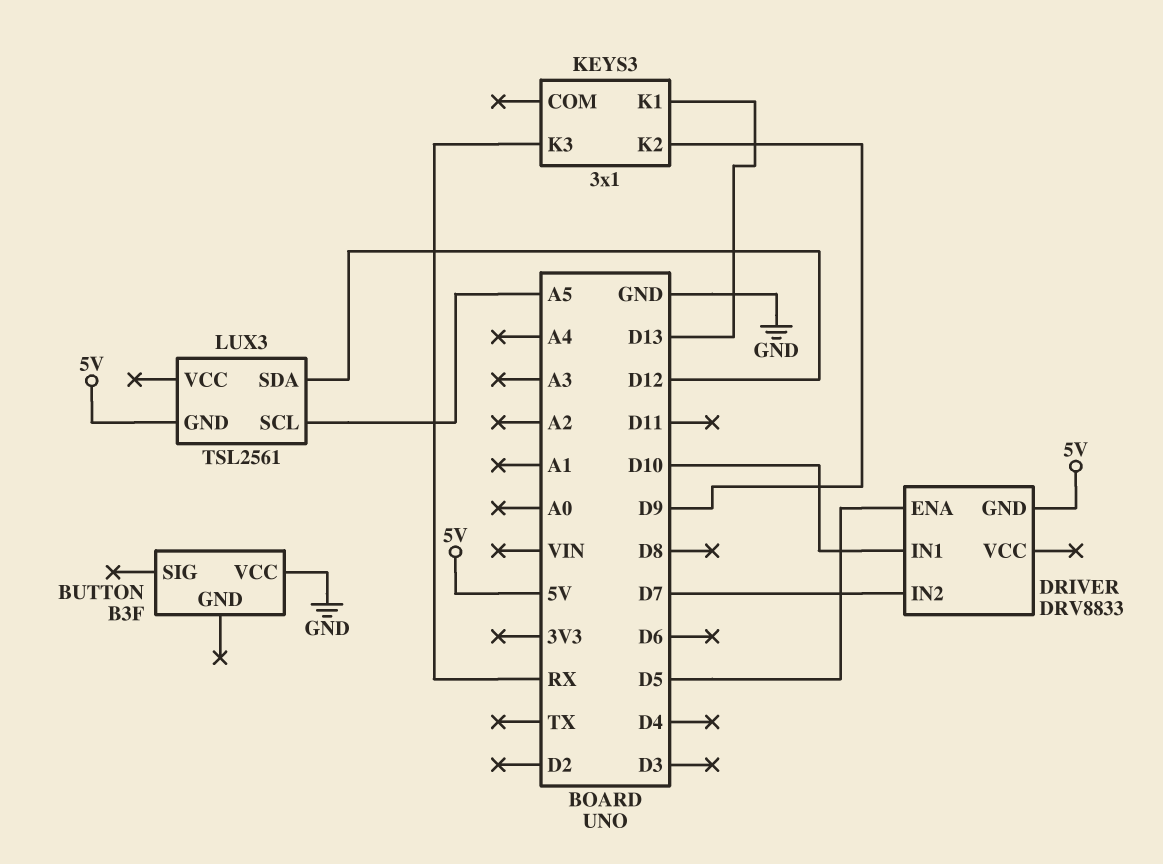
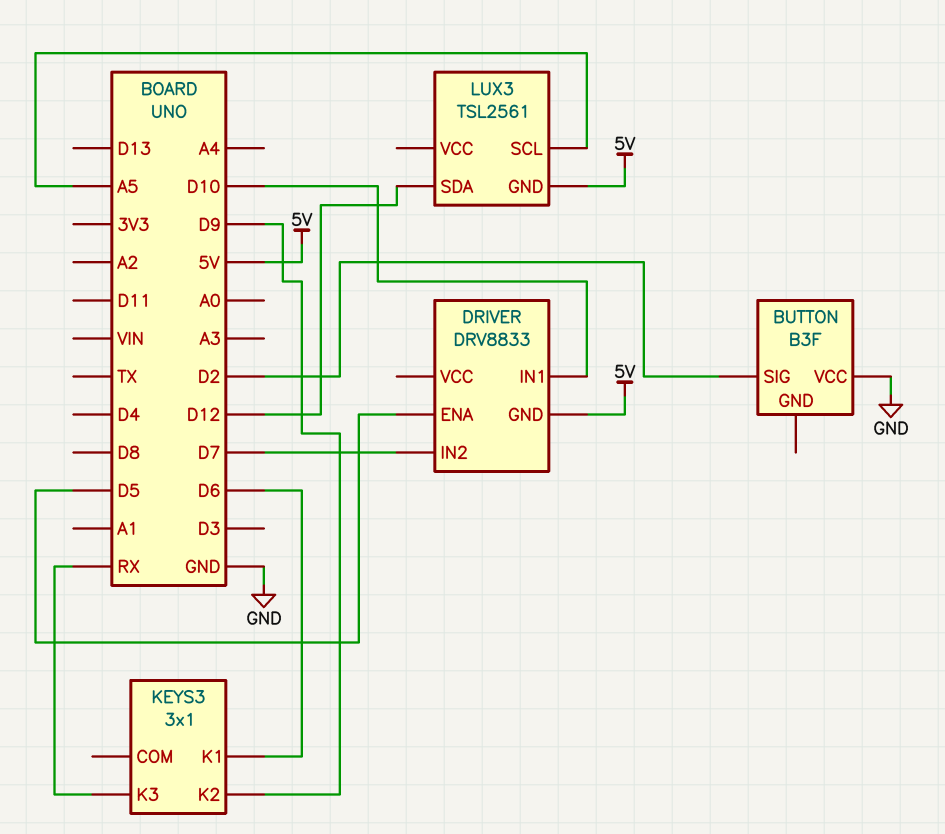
BUTTON pin SIG: none -> D2
KEYS3 pin K1: D13 -> D6

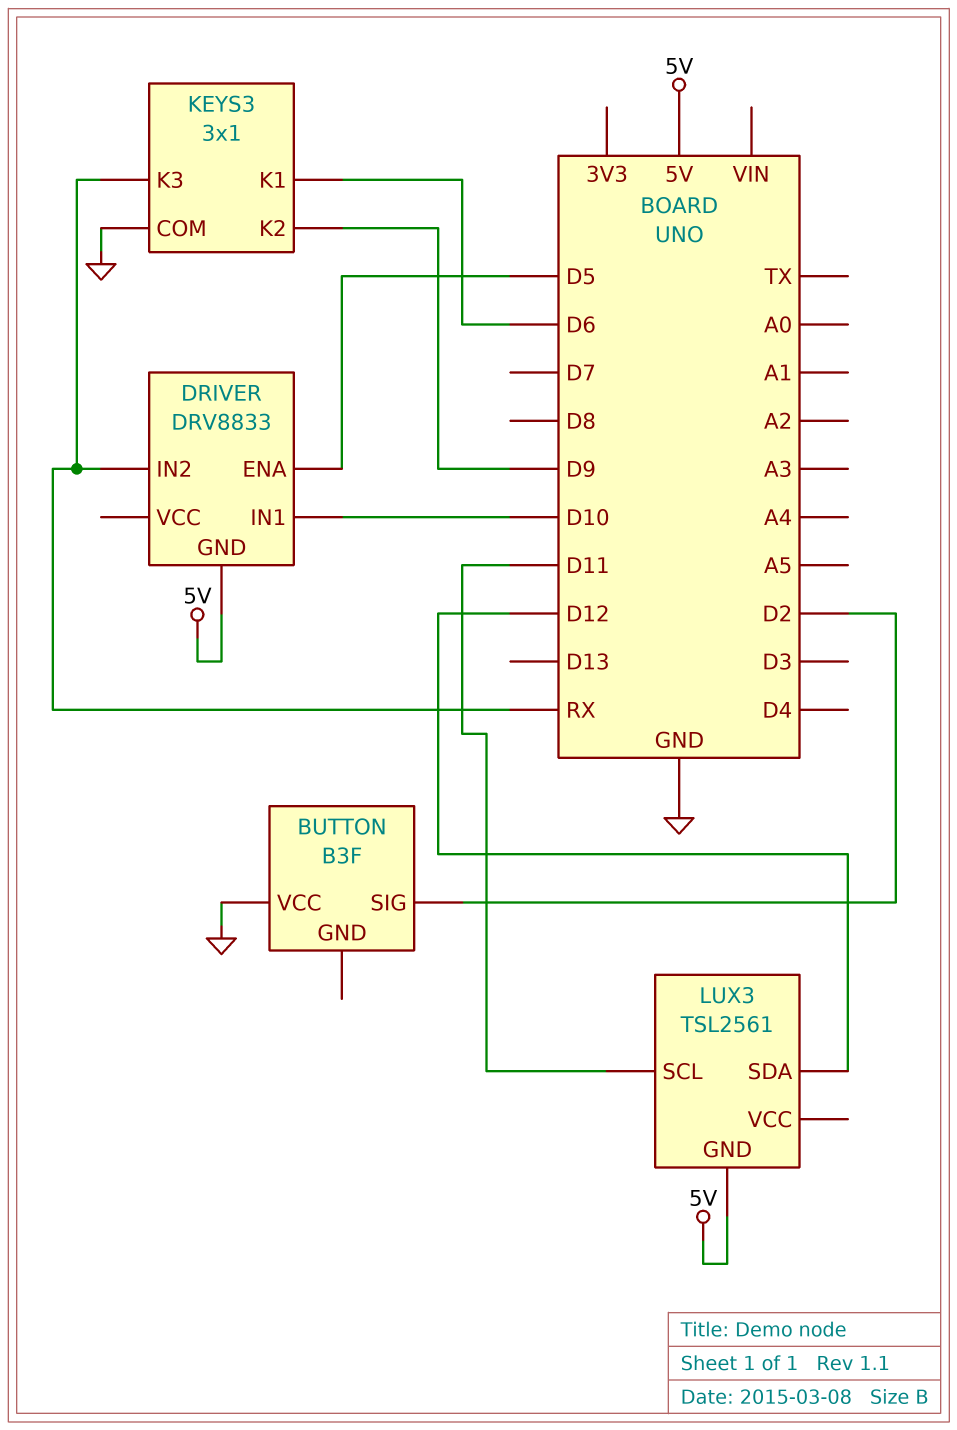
DRIVER pin IN2: D7 -> RX
KEYS3 pin COM: none -> GND
LUX3 pin SCL: A5 -> D11

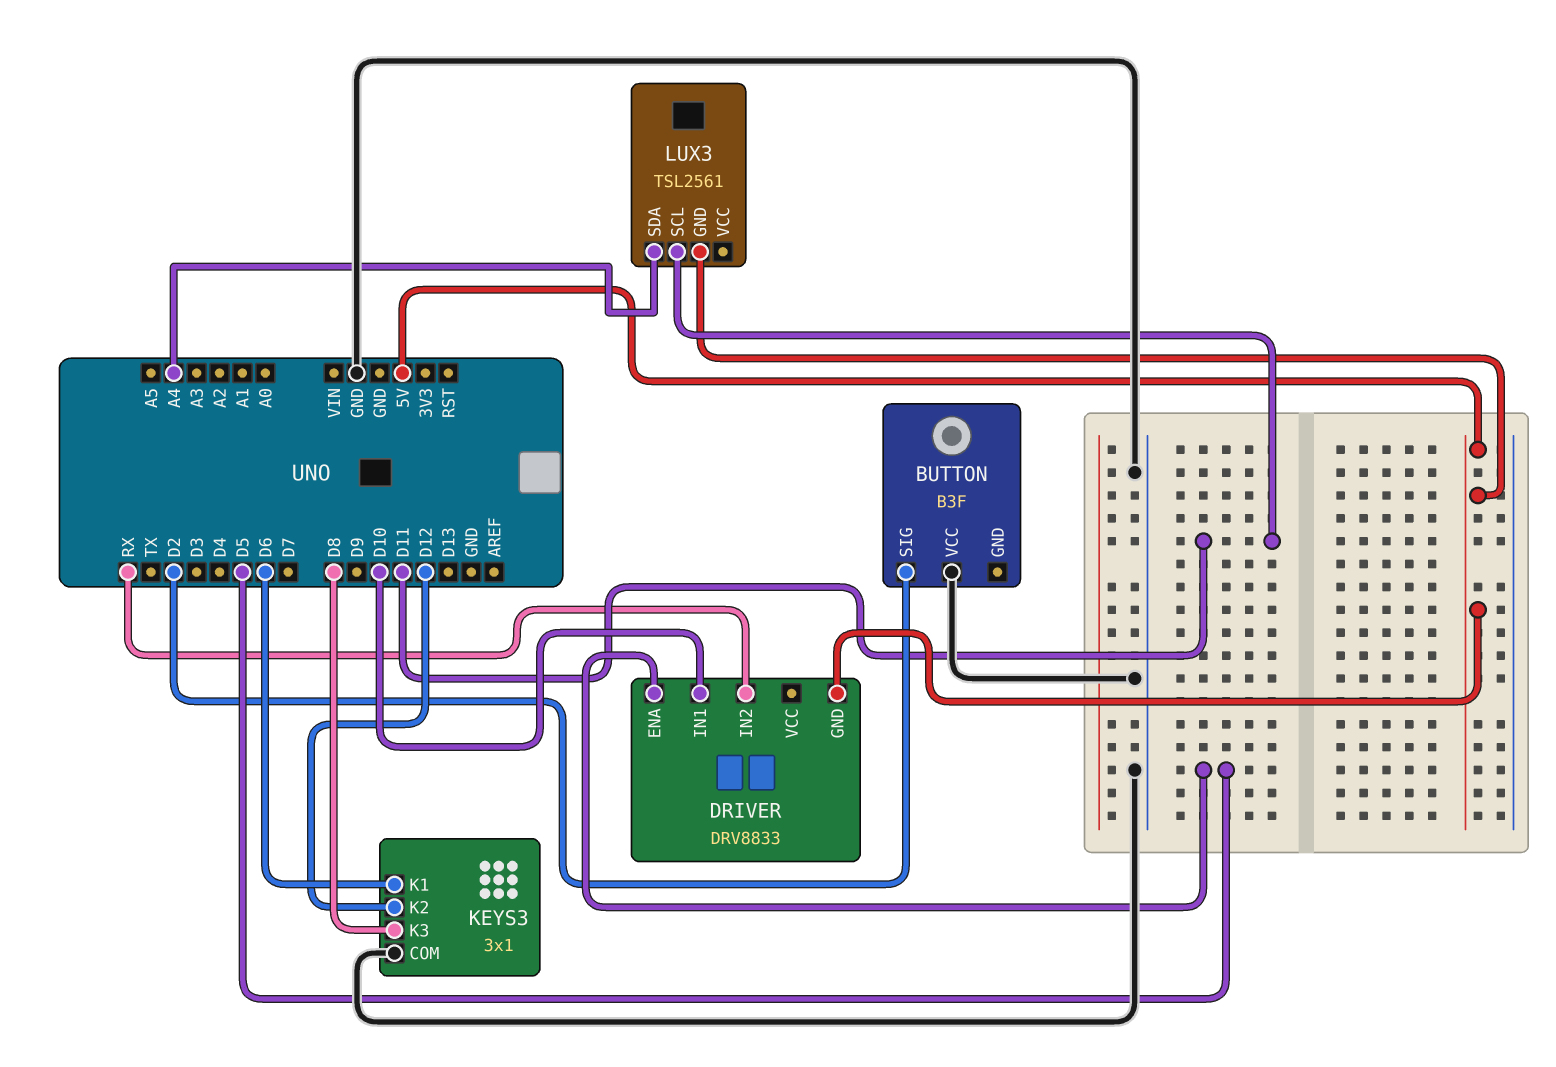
KEYS3 pin K2: D9 -> D12
KEYS3 pin K3: RX -> D8
LUX3 pin SDA: D12 -> A4

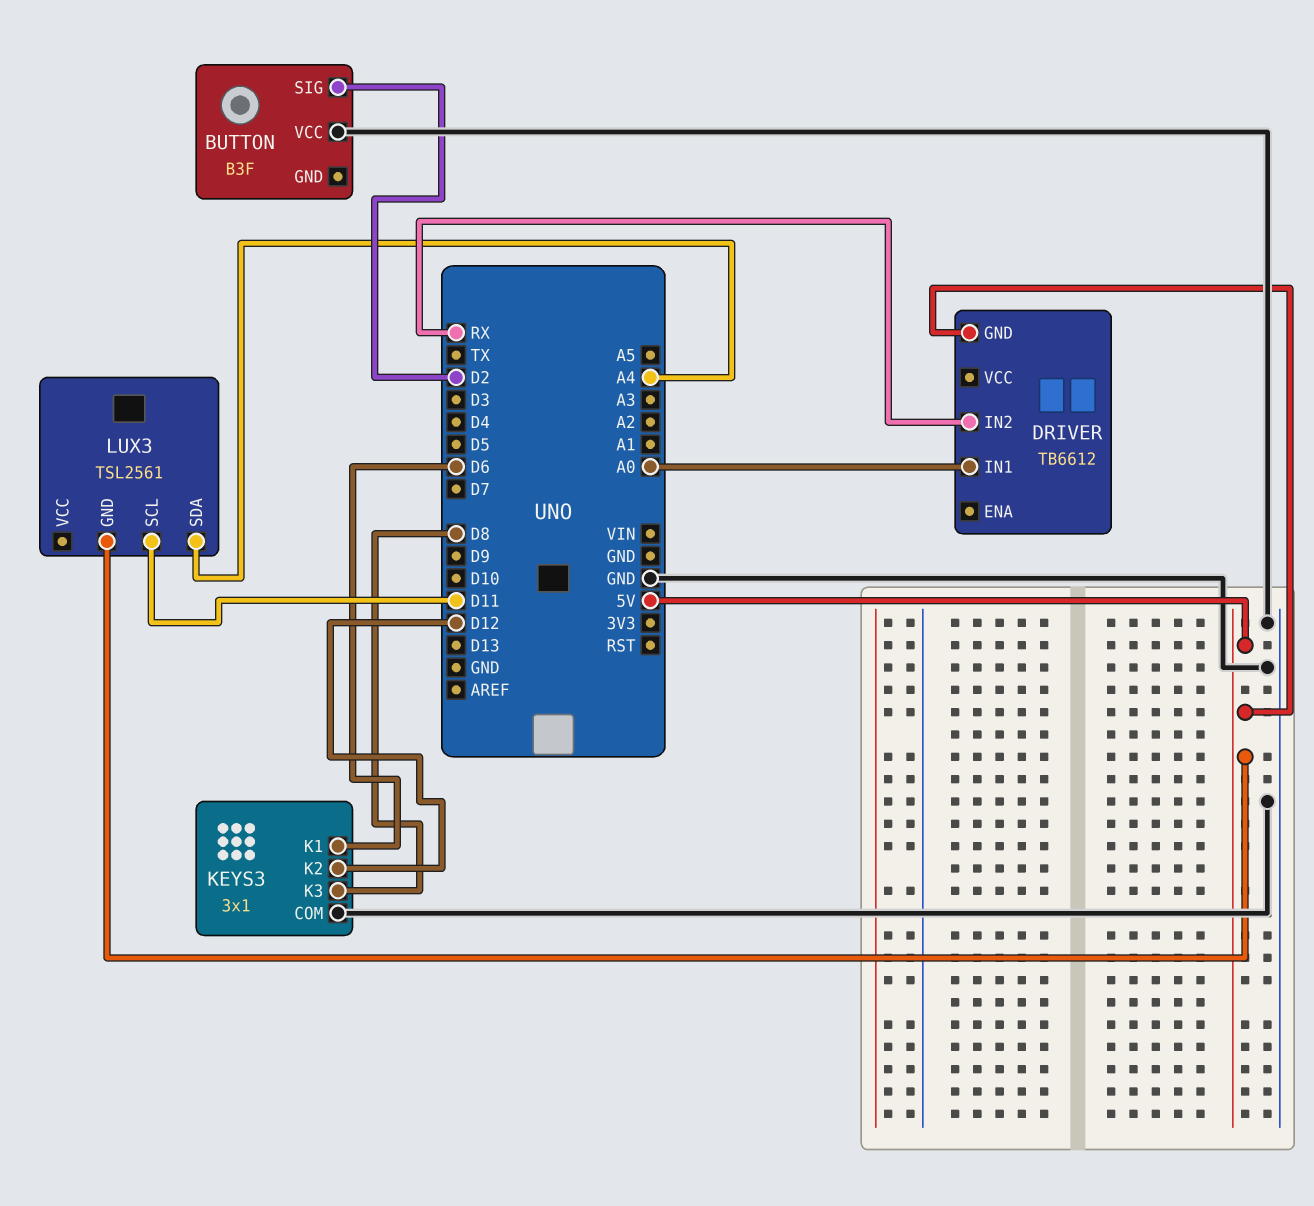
DRIVER: DRV8833 -> TB6612
DRIVER pin ENA: D5 -> none
DRIVER pin IN1: D10 -> A0

